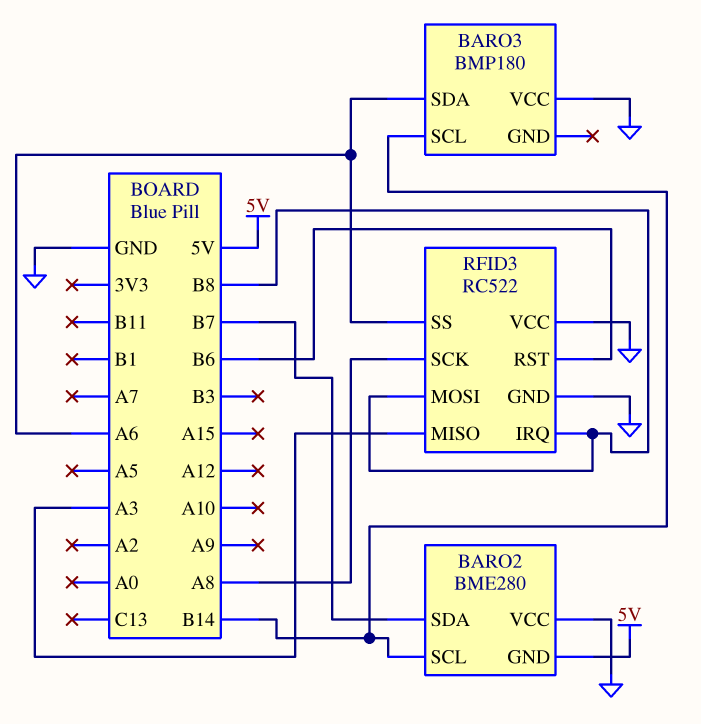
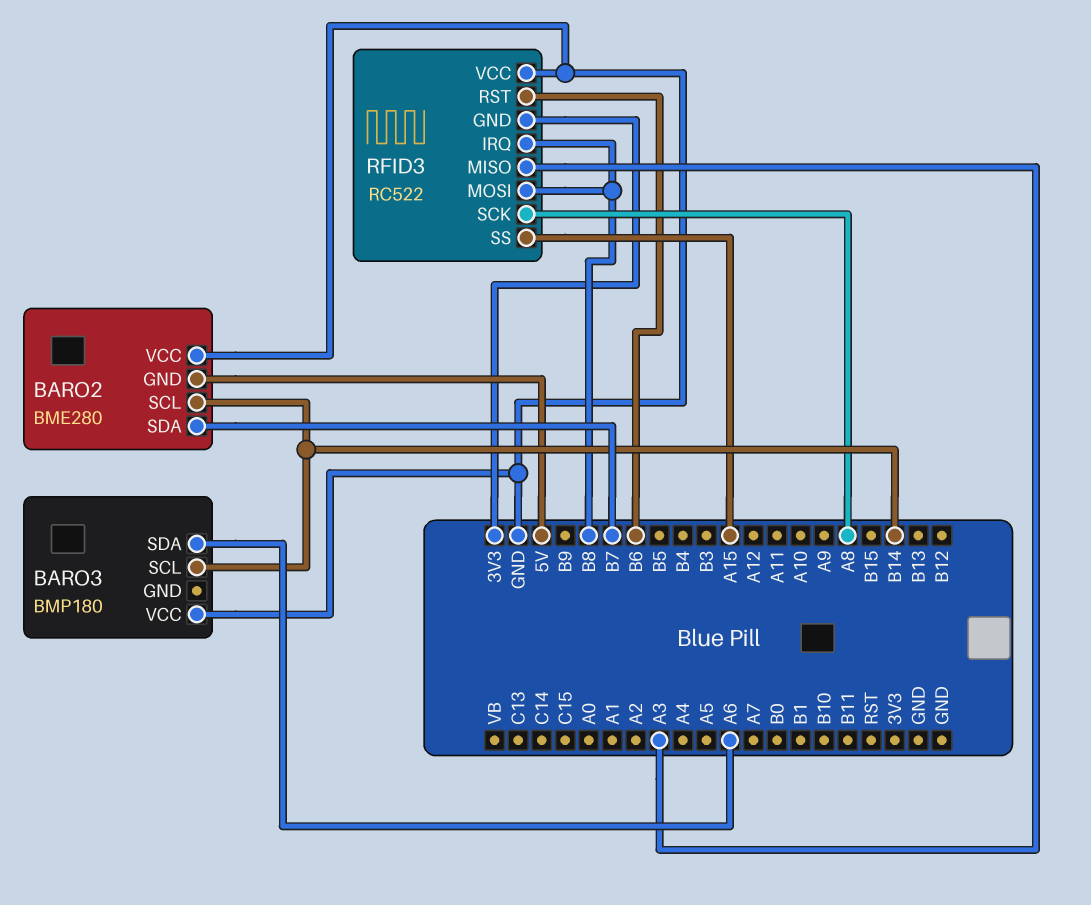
RFID3 pin GND: GND -> 3V3
RFID3 pin SS: A6 -> A15

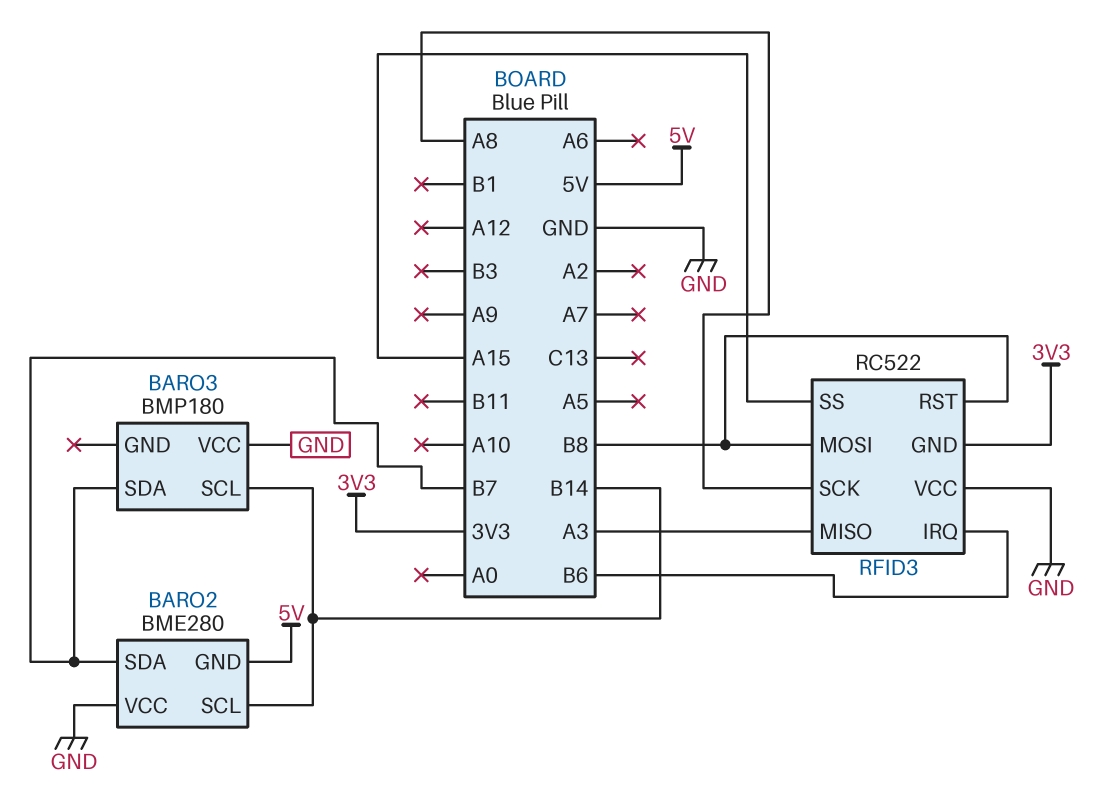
BARO3 pin SDA: A6 -> B7
RFID3 pin IRQ: B8 -> B6
RFID3 pin RST: B6 -> B8

